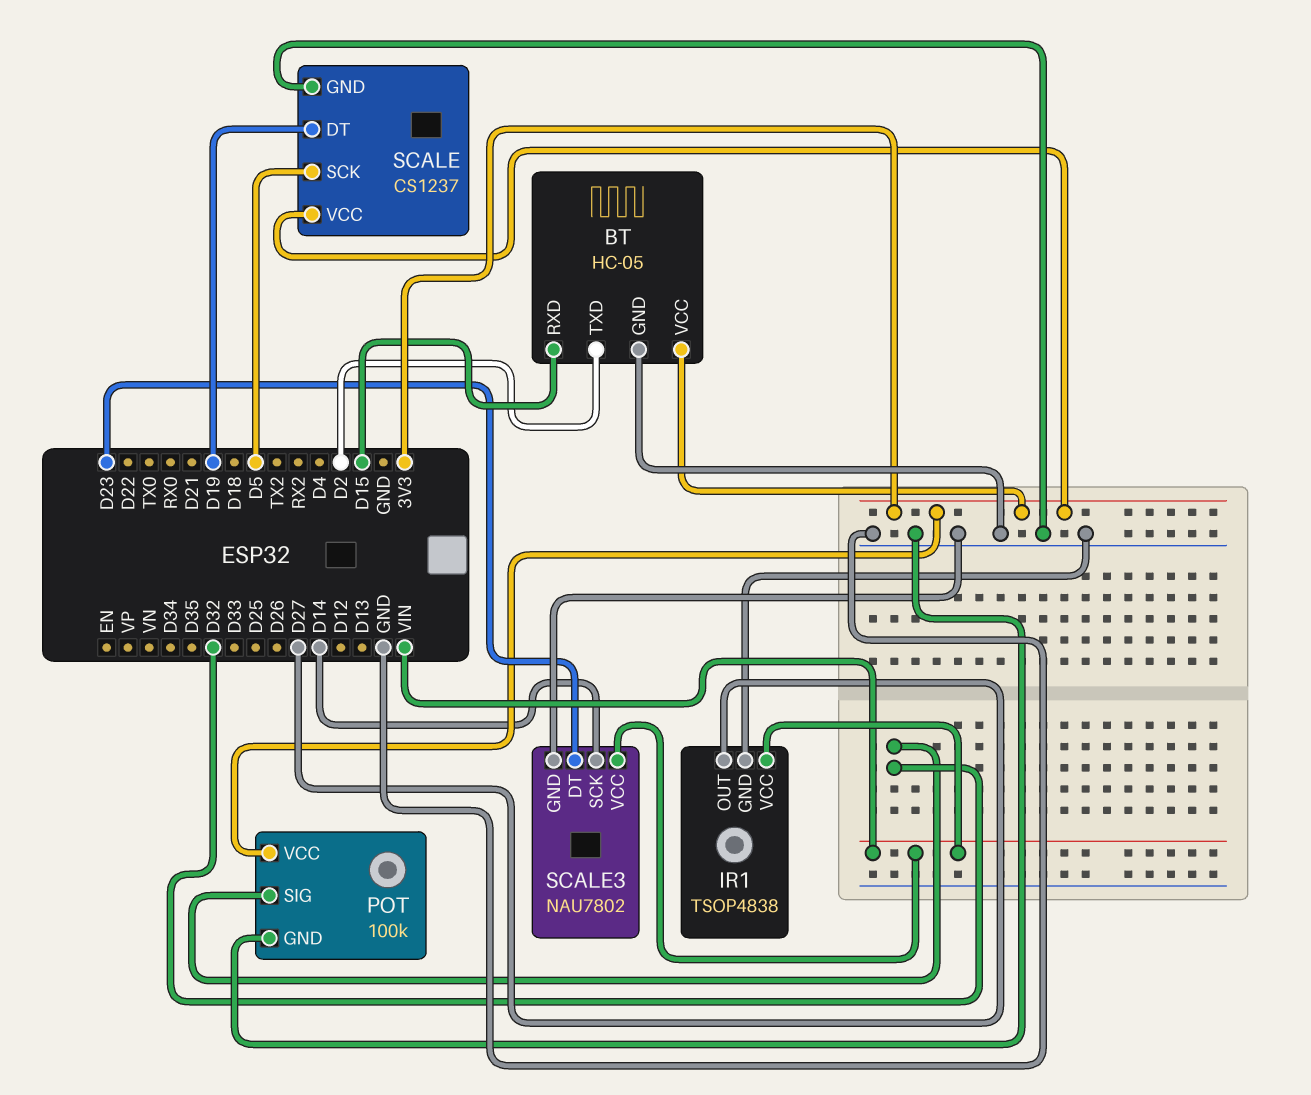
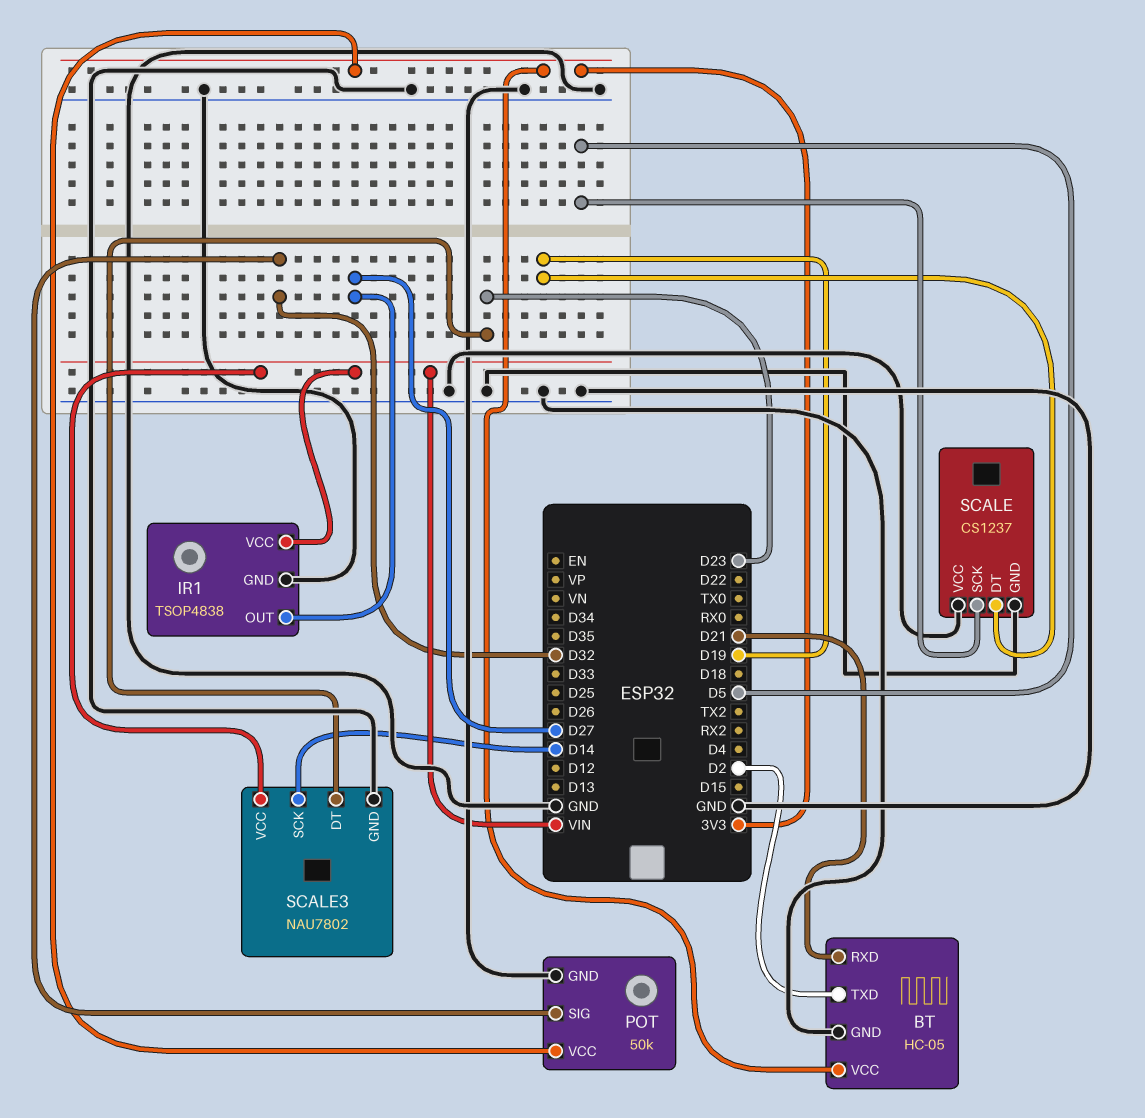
BT pin RXD: D15 -> D21
POT: 100k -> 50k
SCALE pin VCC: 3V3 -> GND

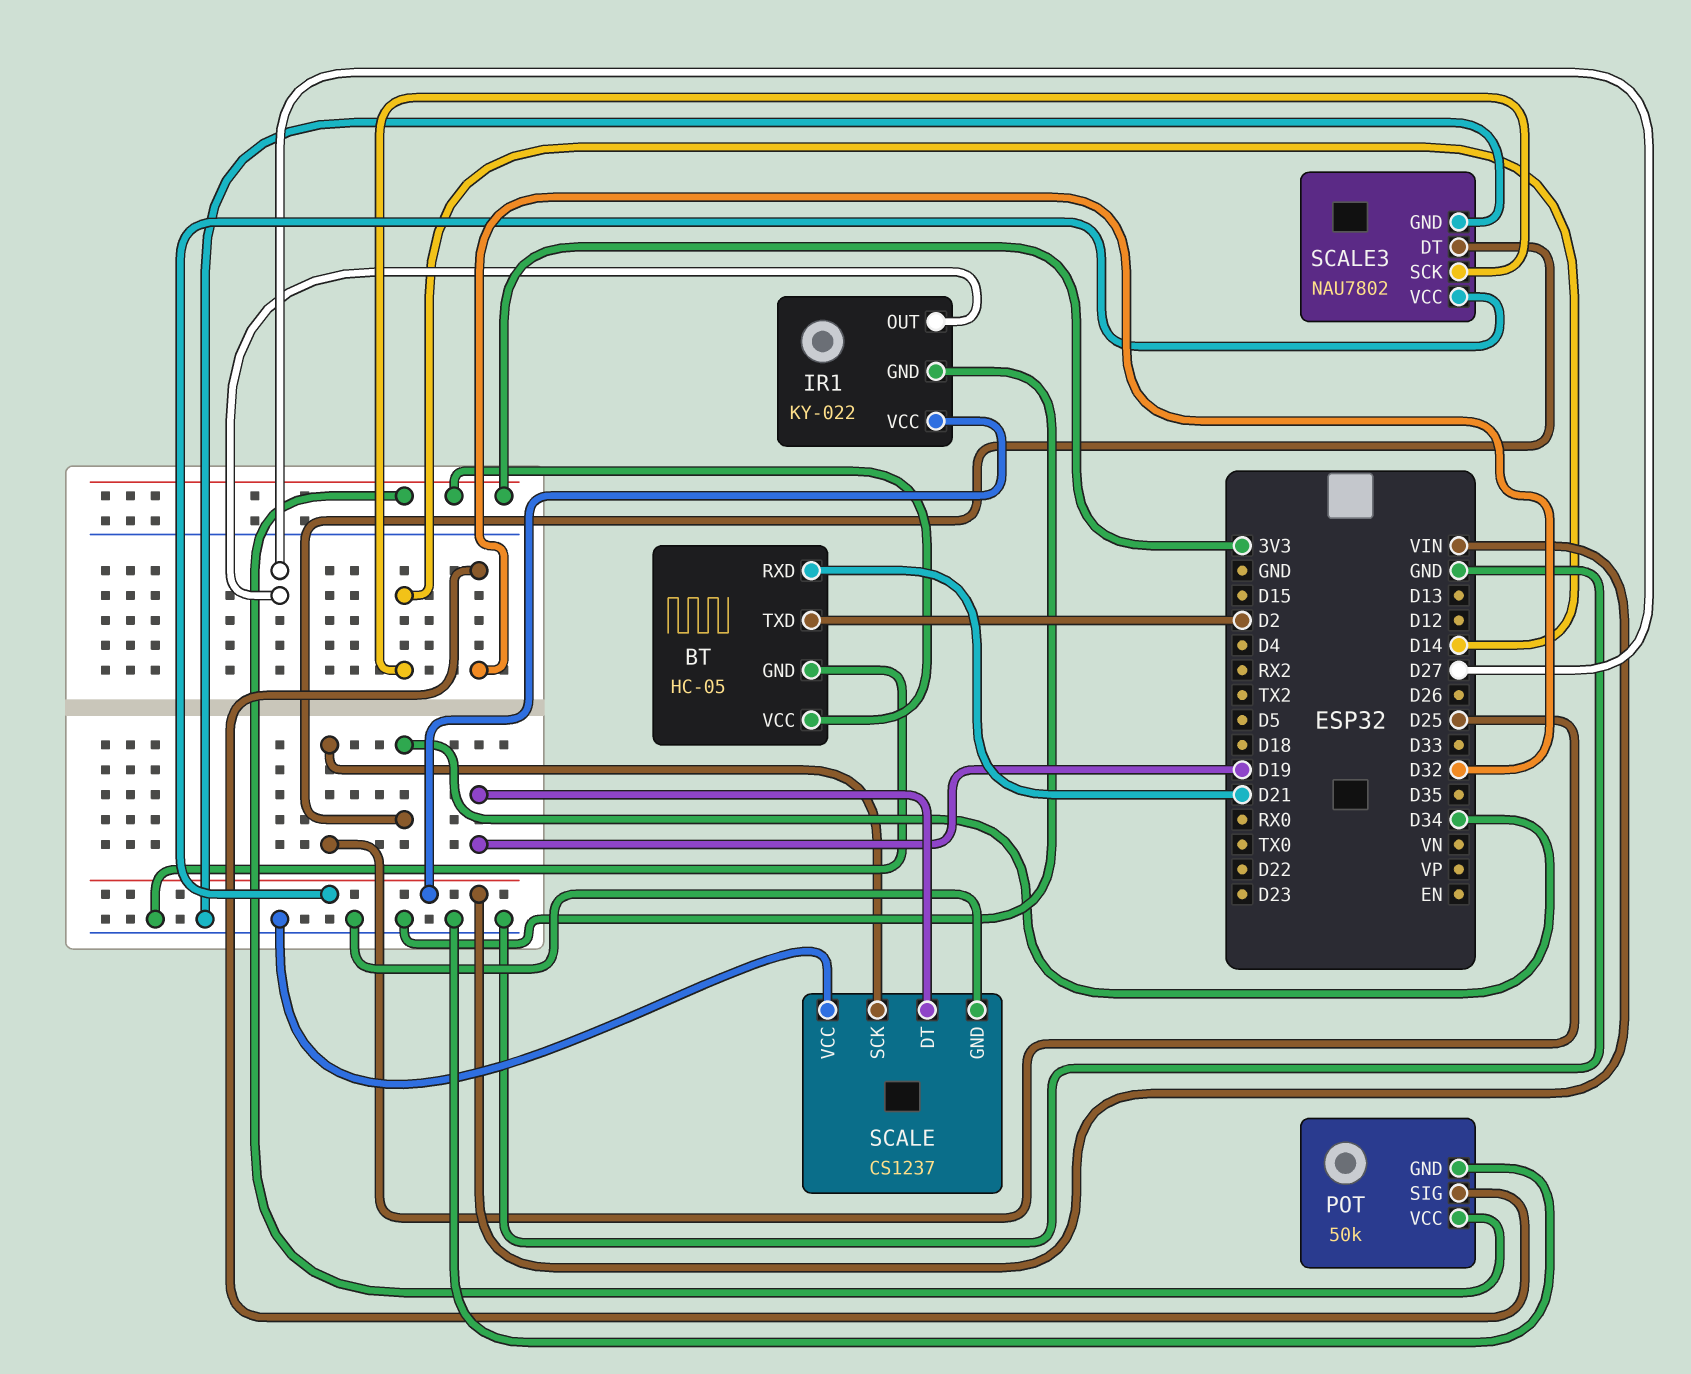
IR1: TSOP4838 -> KY-022
SCALE pin SCK: D5 -> D25
SCALE3 pin DT: D23 -> D34

